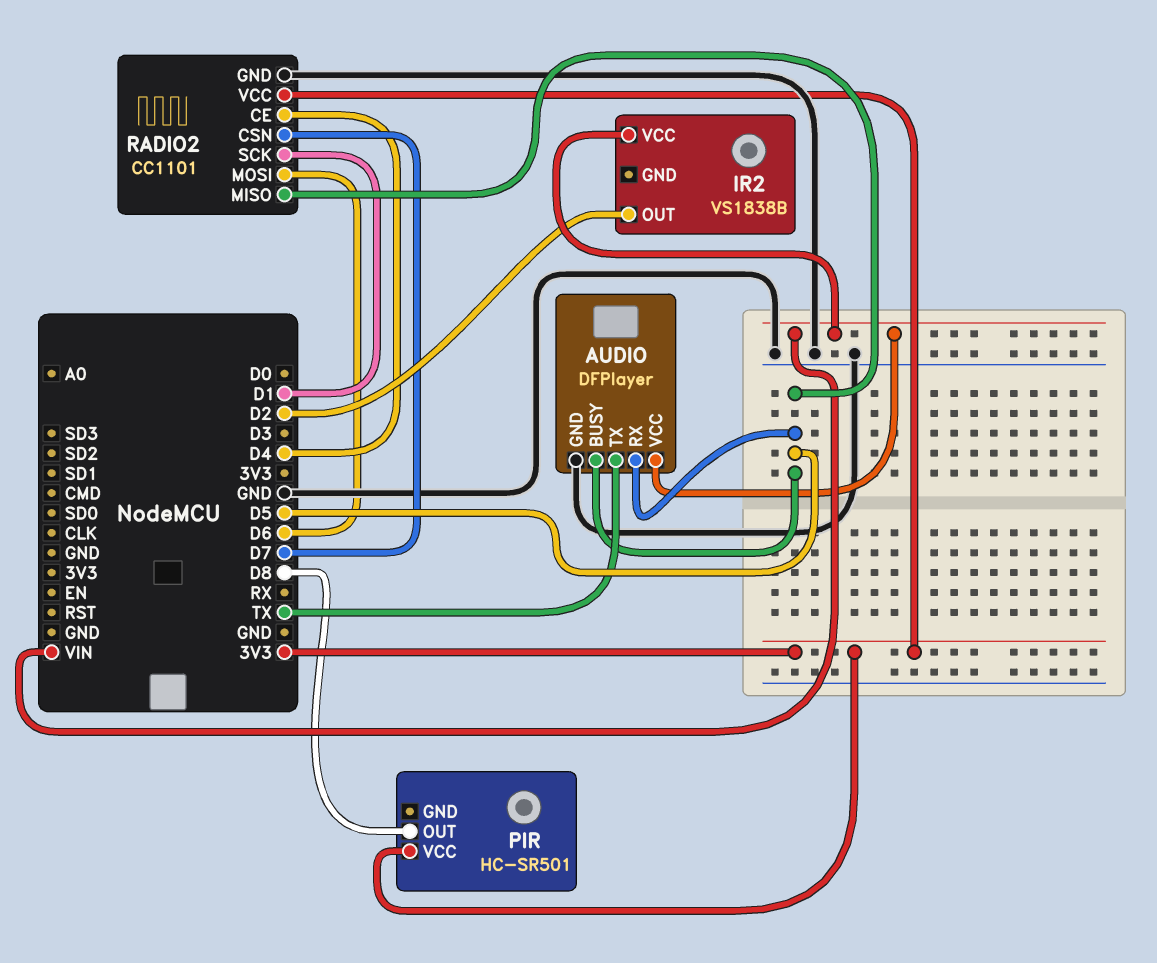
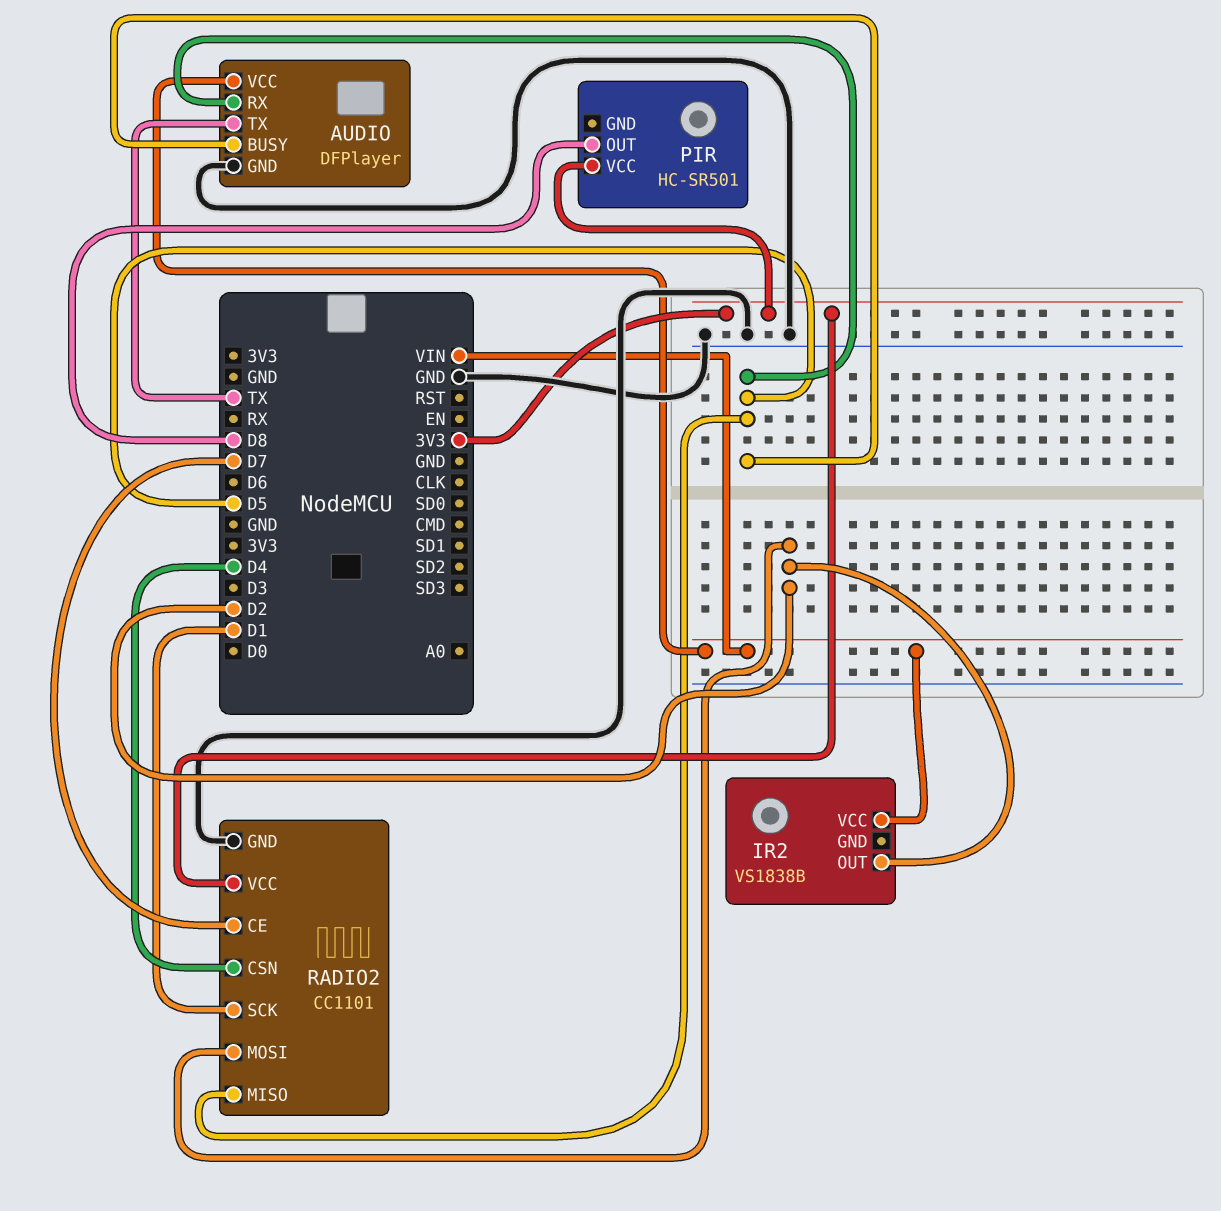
RADIO2 pin CE: D4 -> D7
RADIO2 pin CSN: D7 -> D4
RADIO2 pin MOSI: D6 -> D2

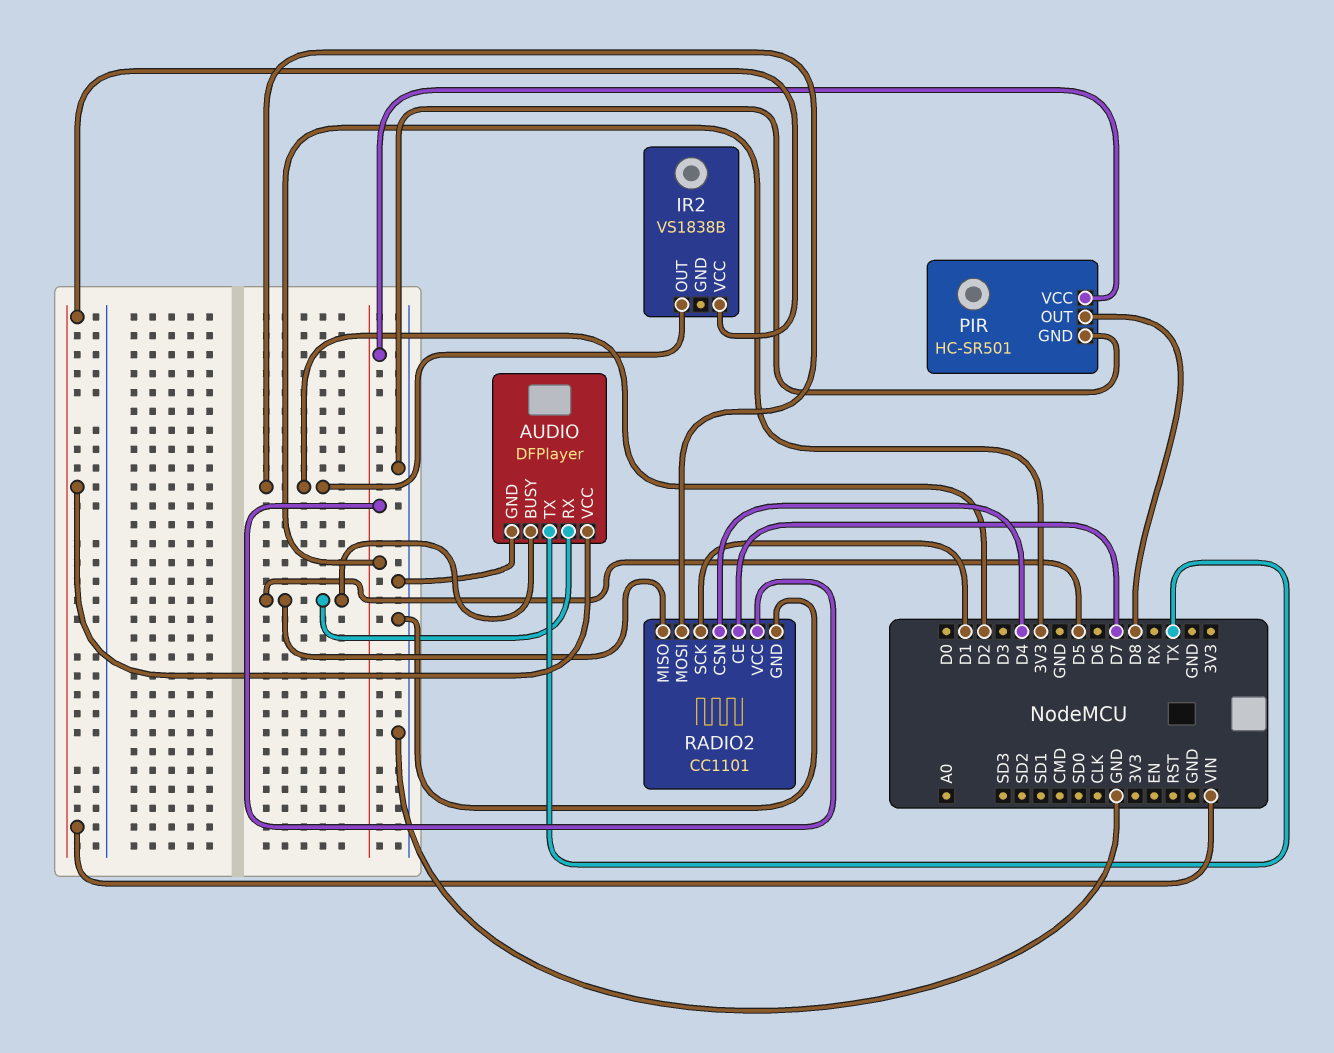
PIR pin GND: none -> GND

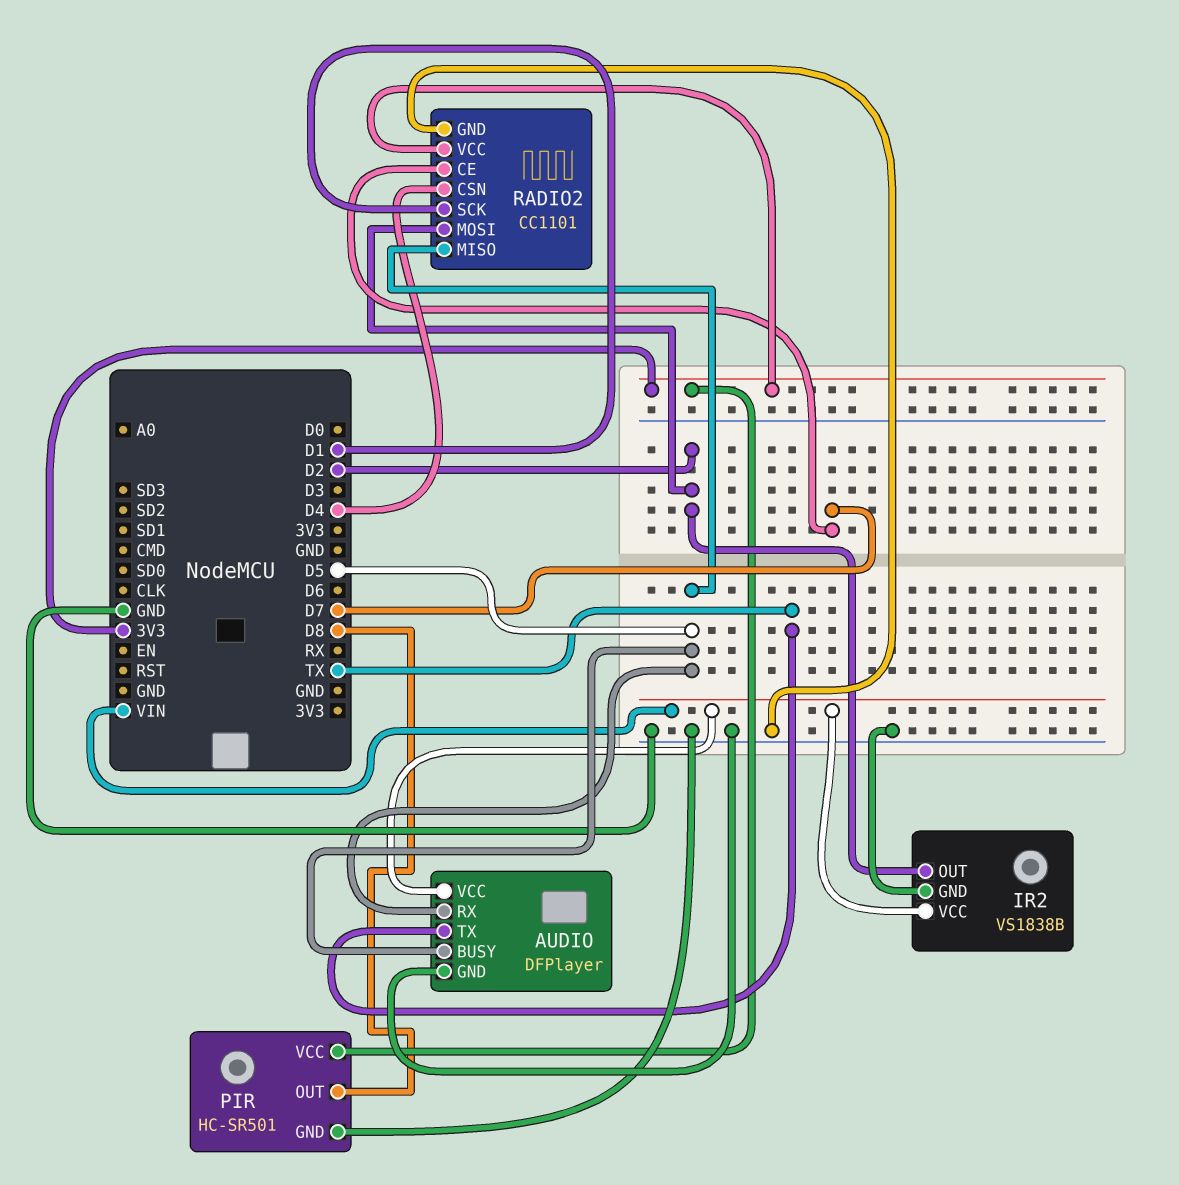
IR2 pin GND: none -> GND

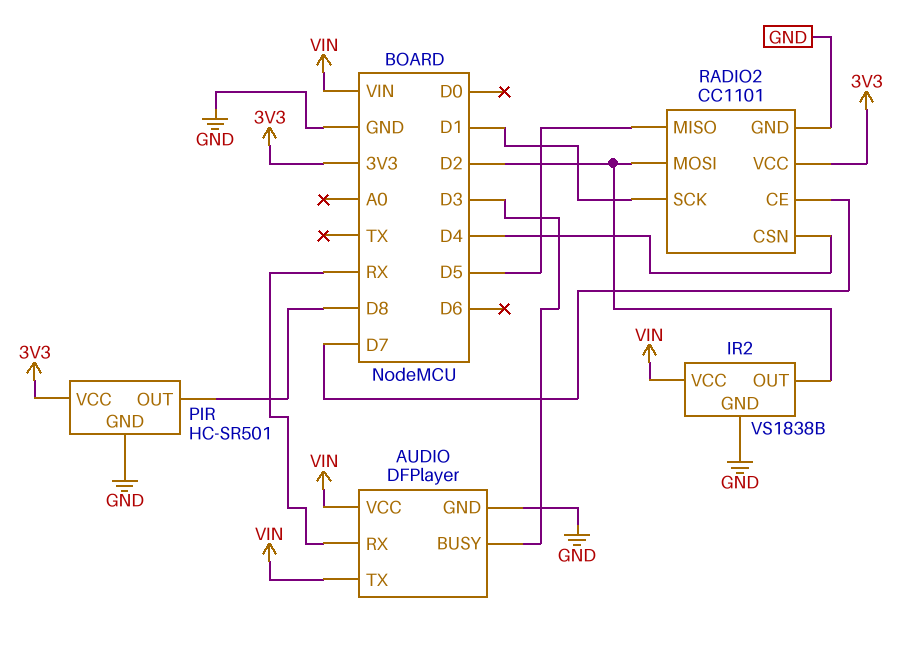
AUDIO pin BUSY: D5 -> D3
AUDIO pin RX: D5 -> RX
AUDIO pin TX: TX -> VIN

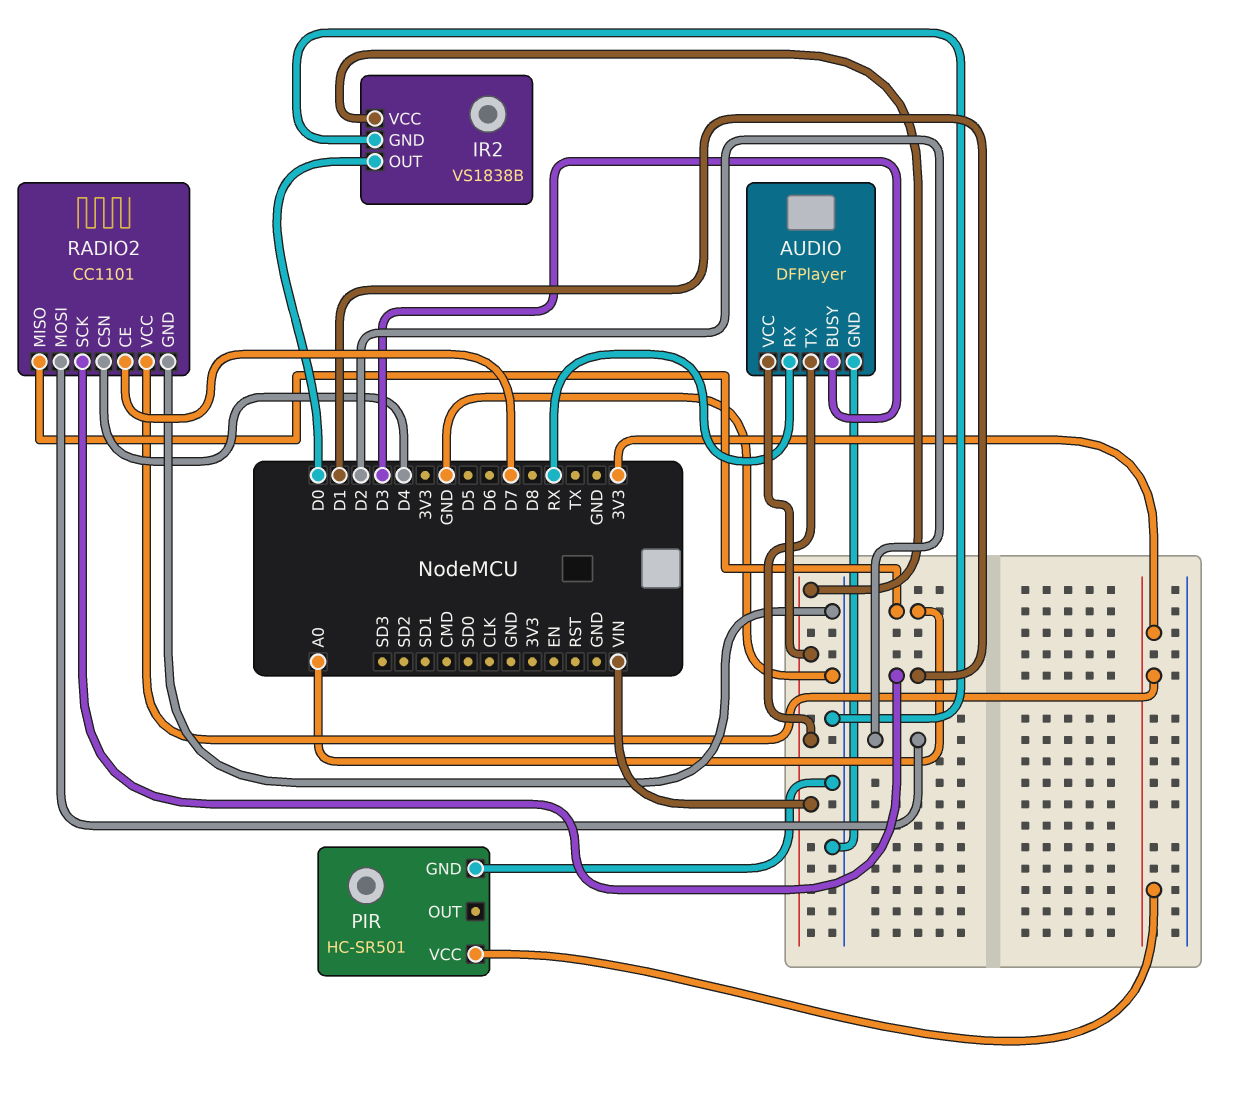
IR2 pin OUT: D2 -> D0
PIR pin OUT: D8 -> none
RADIO2 pin MISO: D5 -> A0

